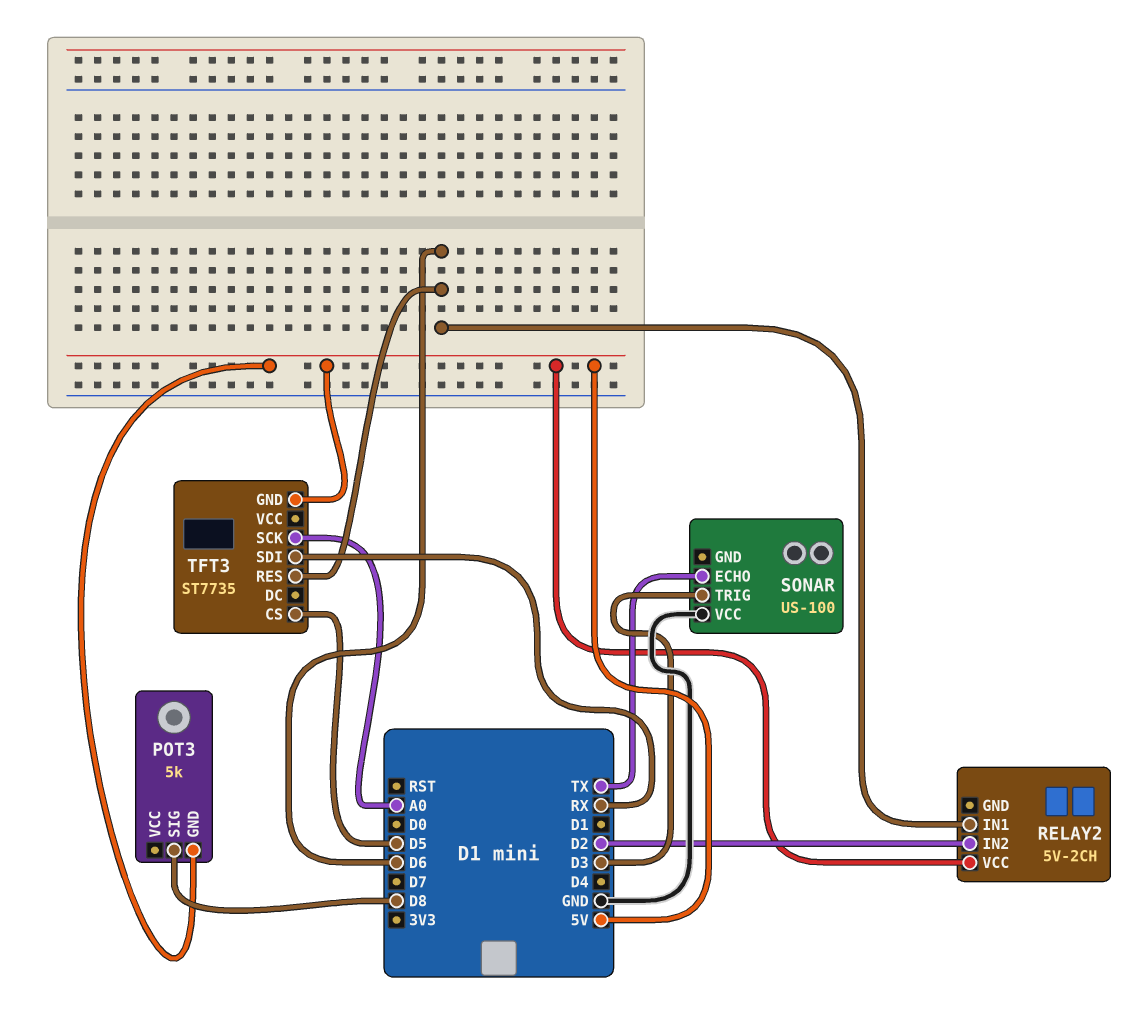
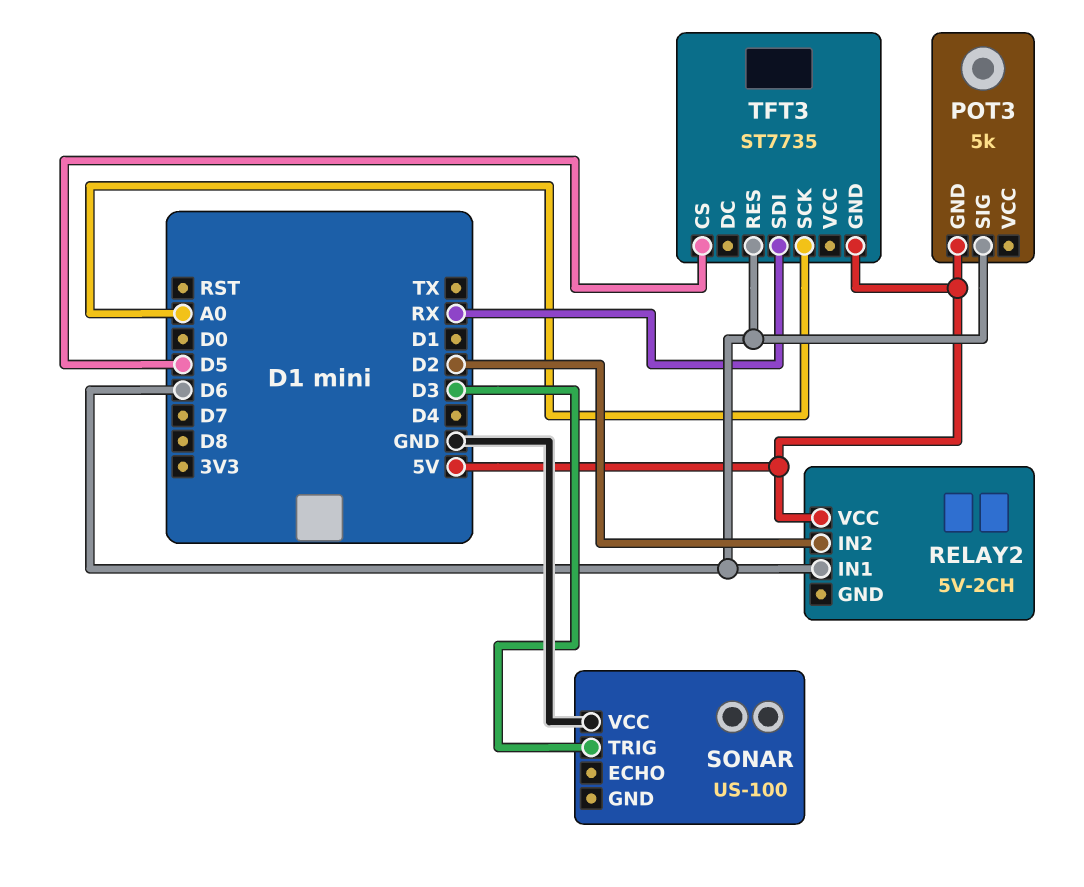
POT3 pin SIG: D8 -> D6
SONAR pin ECHO: TX -> none

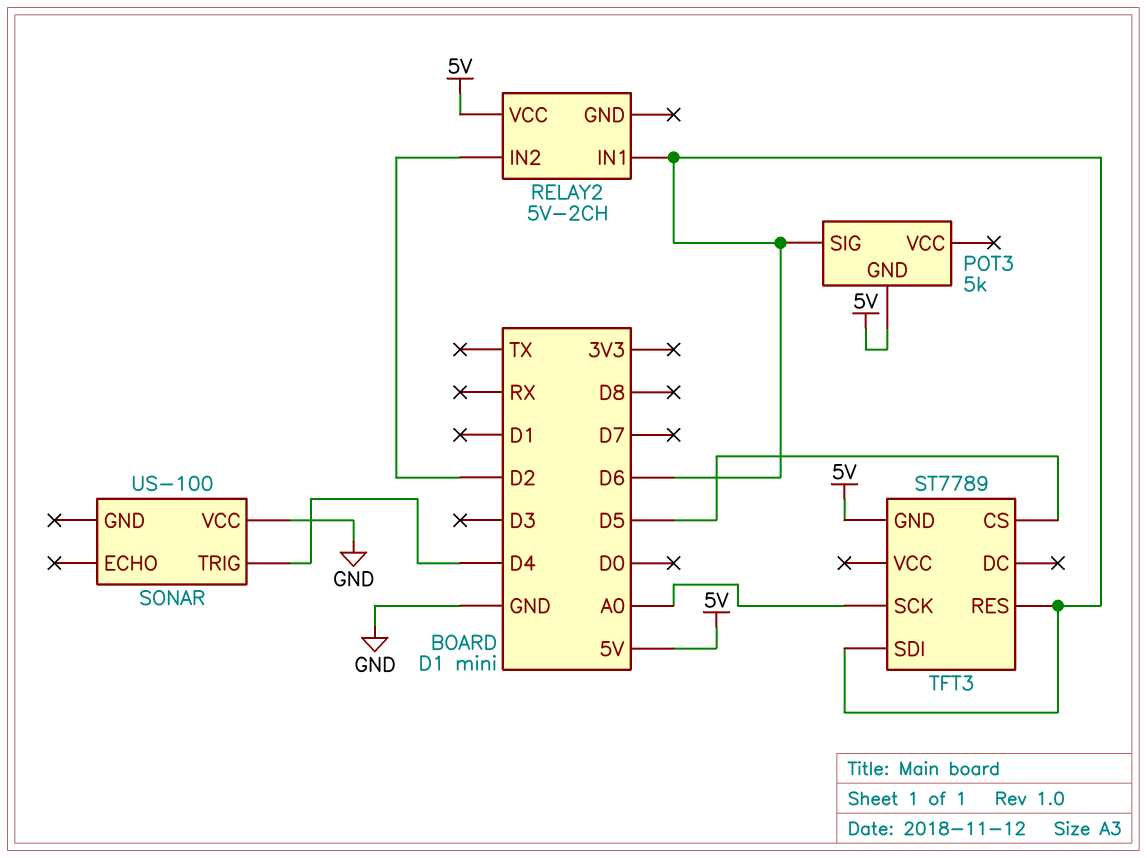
SONAR pin TRIG: D3 -> D4
TFT3: ST7735 -> ST7789
TFT3 pin SDI: RX -> D6

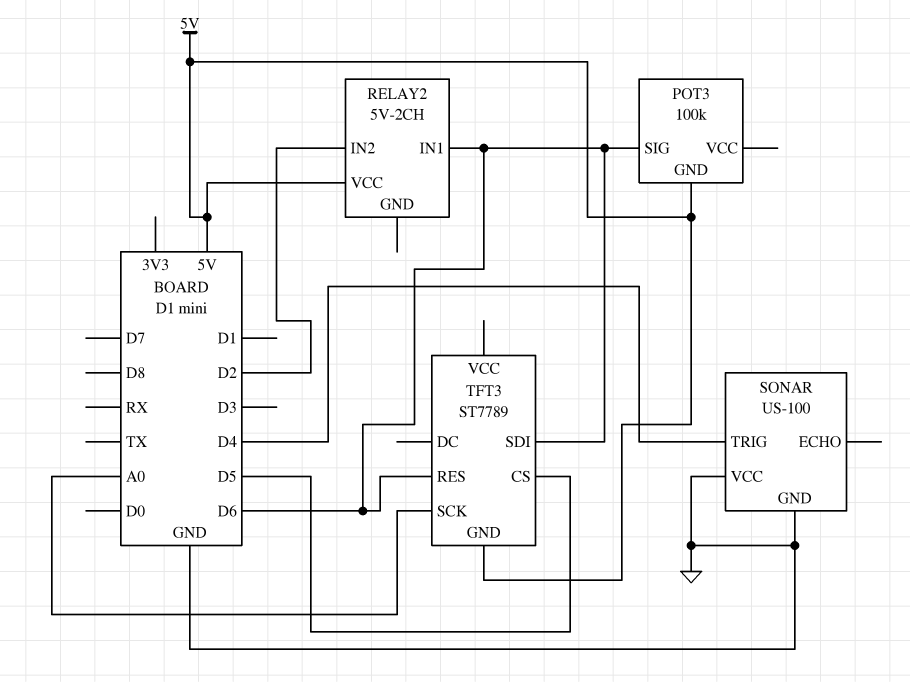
POT3: 5k -> 100k
SONAR pin GND: none -> GND

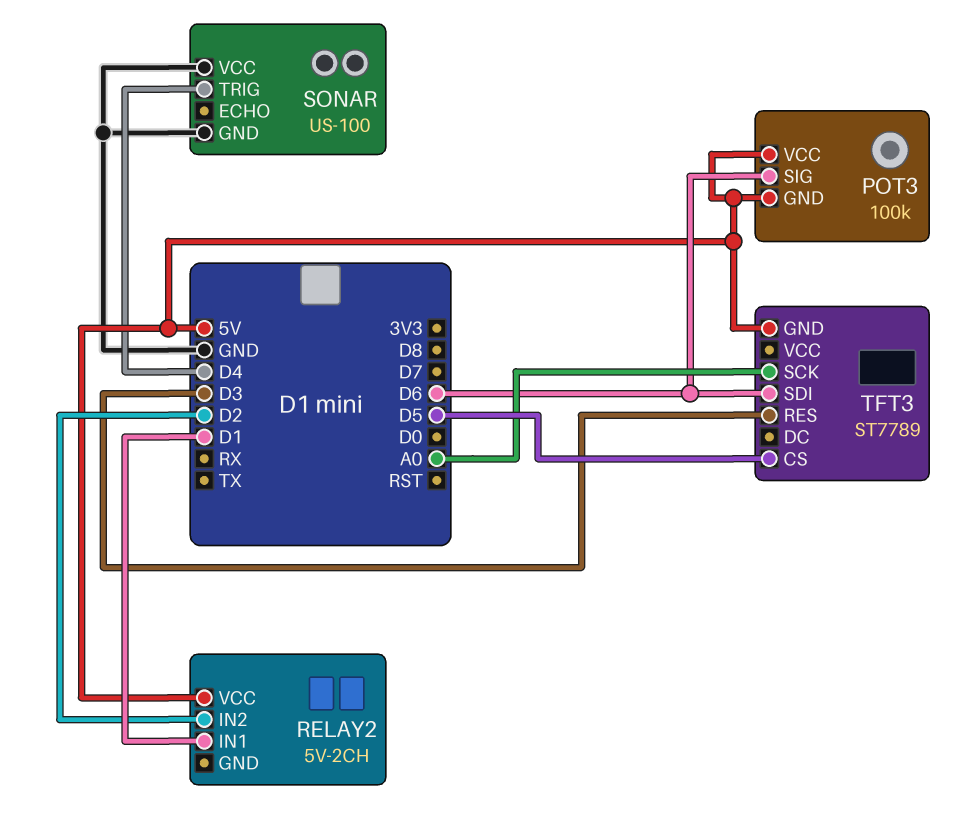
POT3 pin VCC: none -> 5V
RELAY2 pin IN1: D6 -> D1
TFT3 pin RES: D6 -> D3

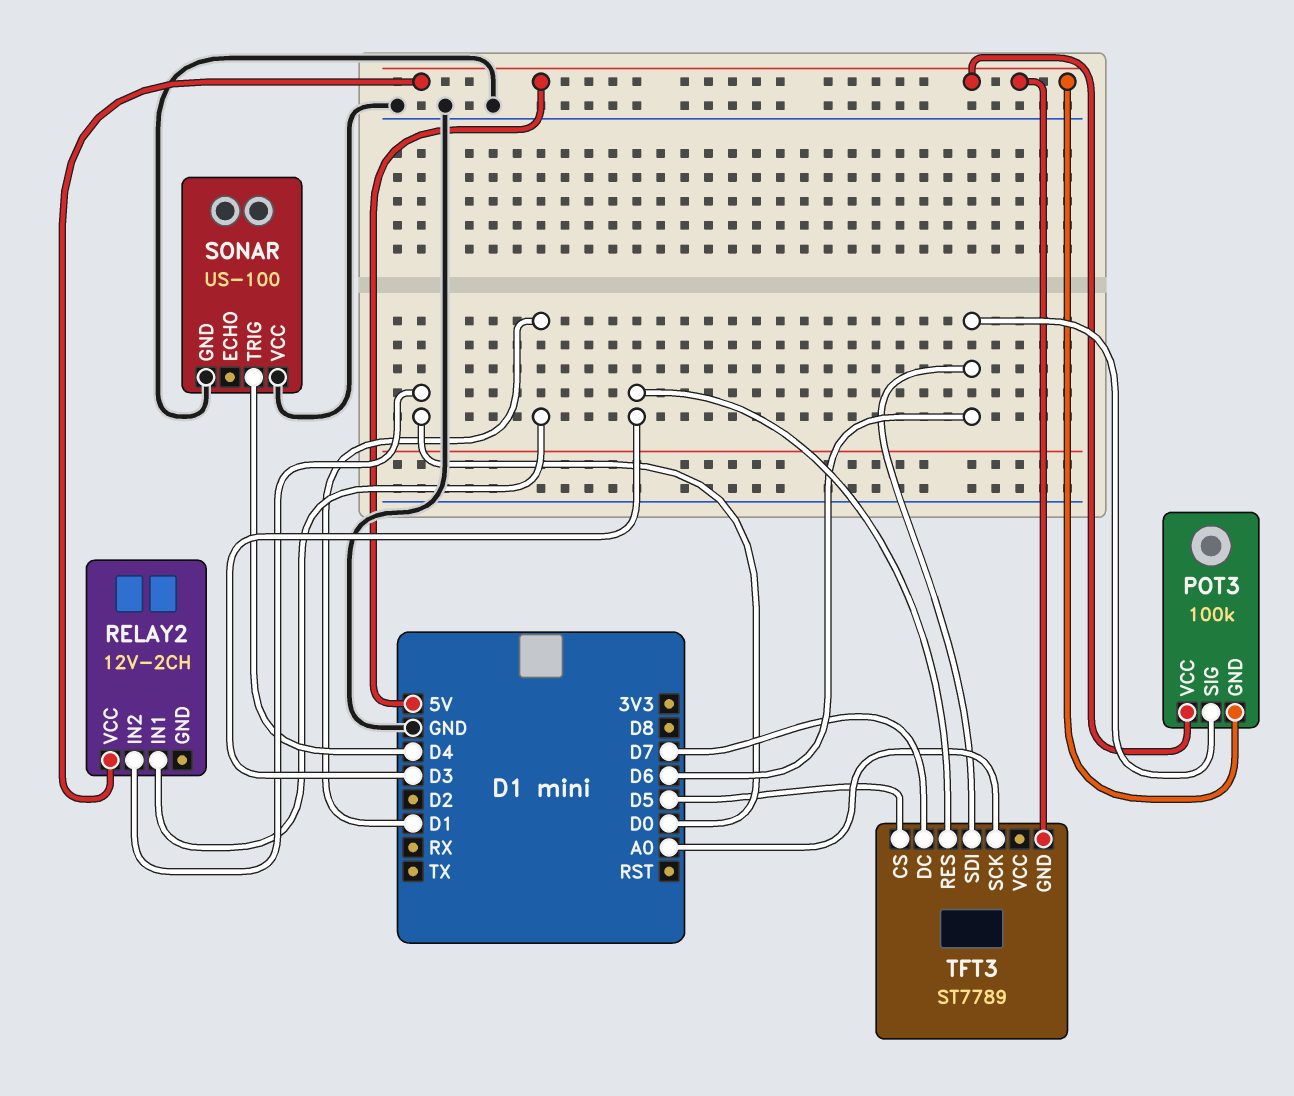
RELAY2: 5V-2CH -> 12V-2CH
RELAY2 pin IN2: D2 -> D0
TFT3 pin DC: none -> D7

